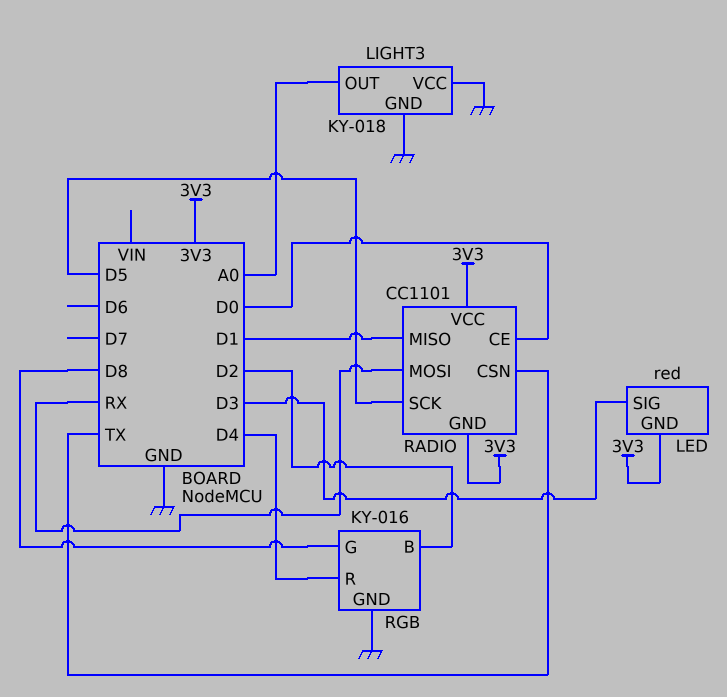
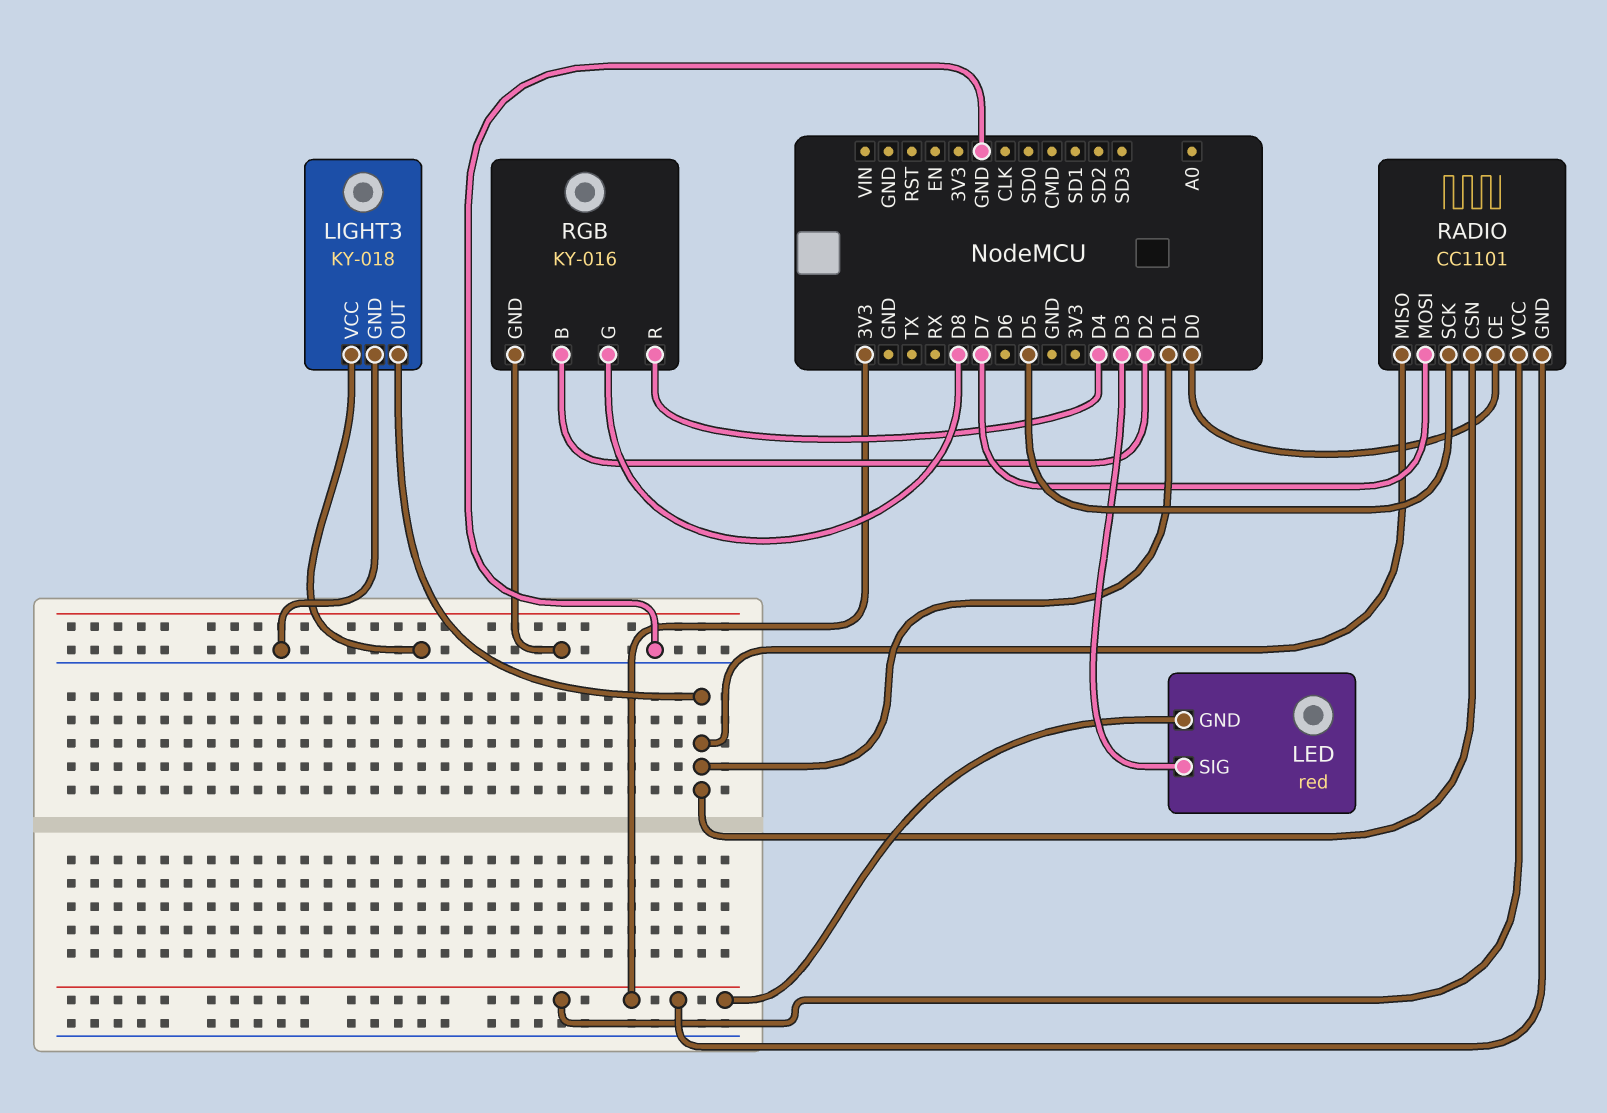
LIGHT3 pin OUT: A0 -> D1
RADIO pin CSN: TX -> D1
RADIO pin MOSI: RX -> D7

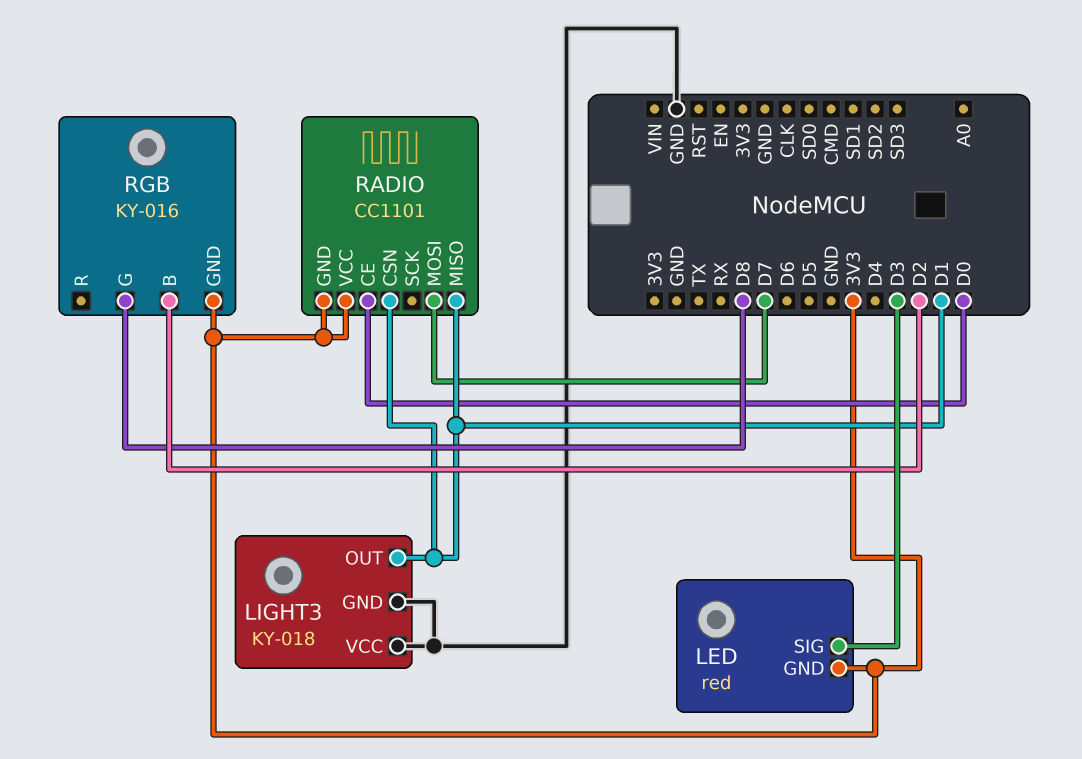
RADIO pin SCK: D5 -> none
RGB pin GND: GND -> 3V3
RGB pin R: D4 -> none

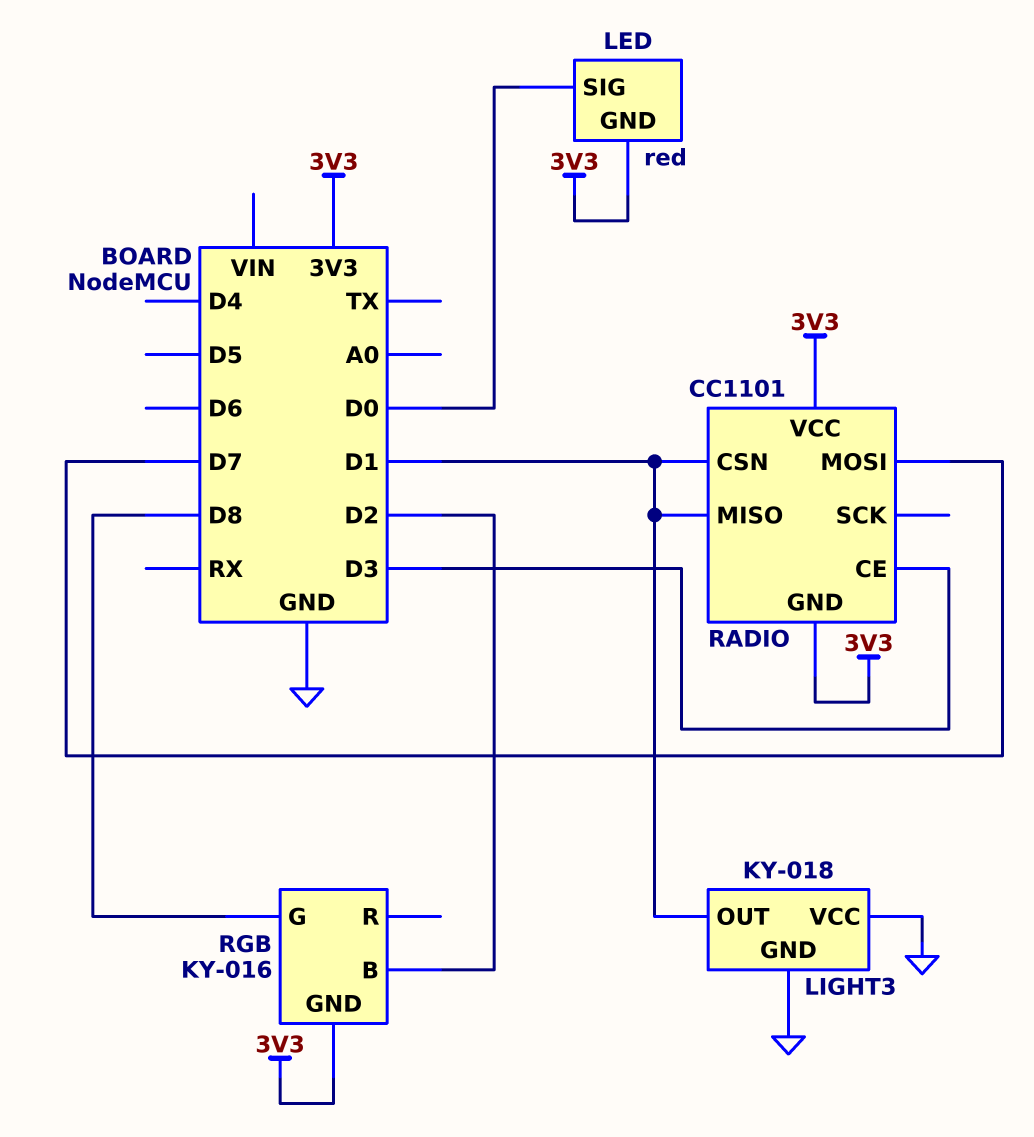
LED pin SIG: D3 -> D0
RADIO pin CE: D0 -> D3

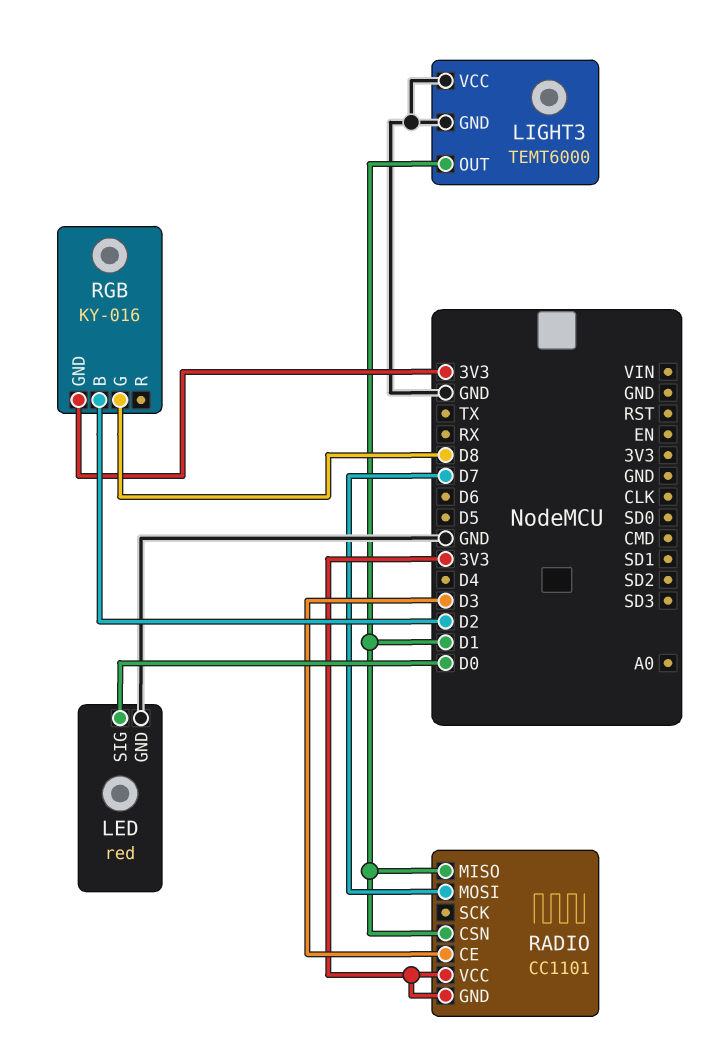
LED pin GND: 3V3 -> GND
LIGHT3: KY-018 -> TEMT6000

